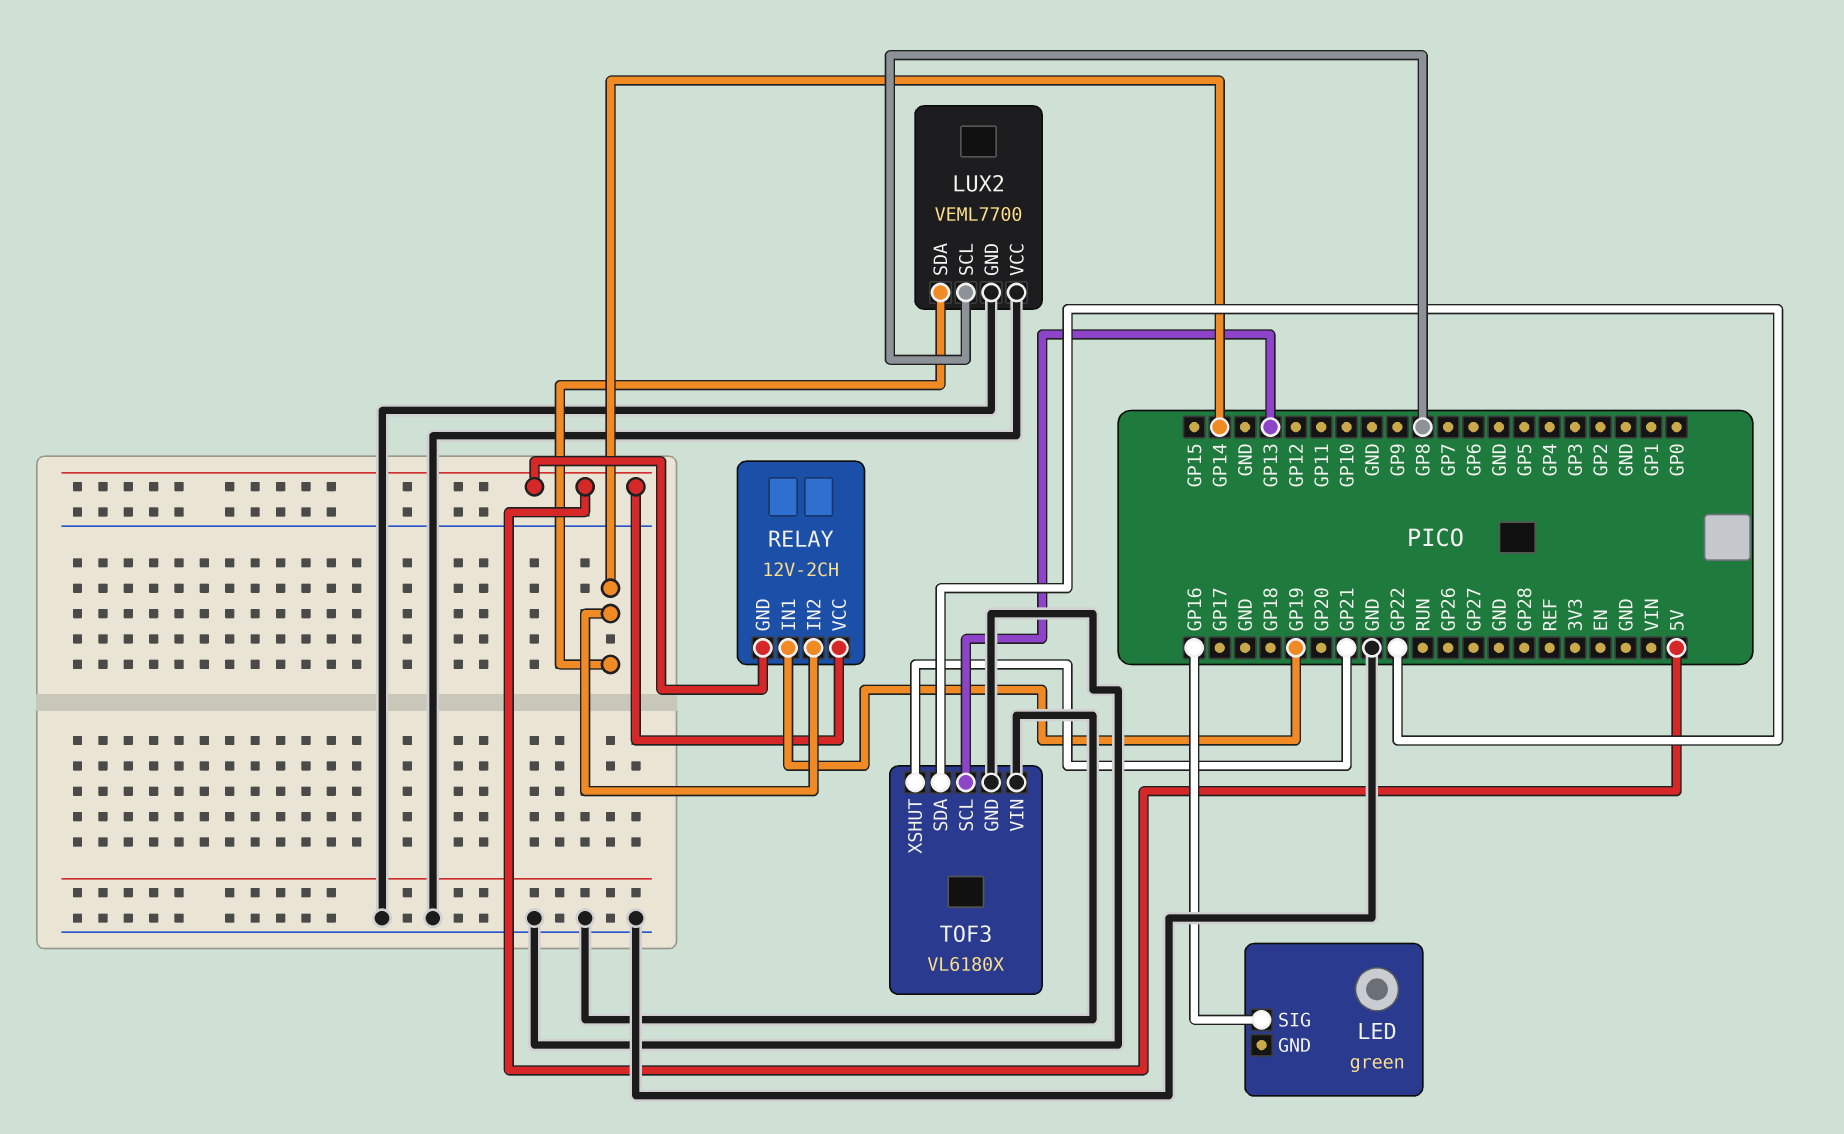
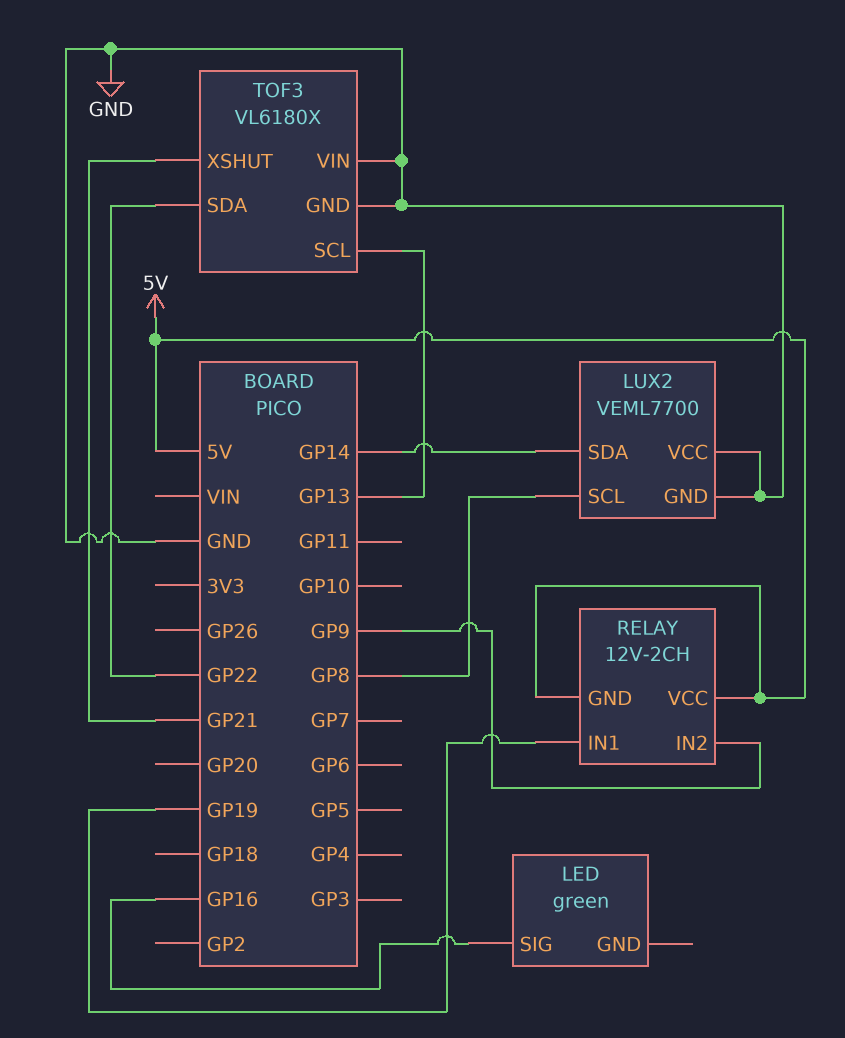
RELAY pin IN2: GP14 -> GP9

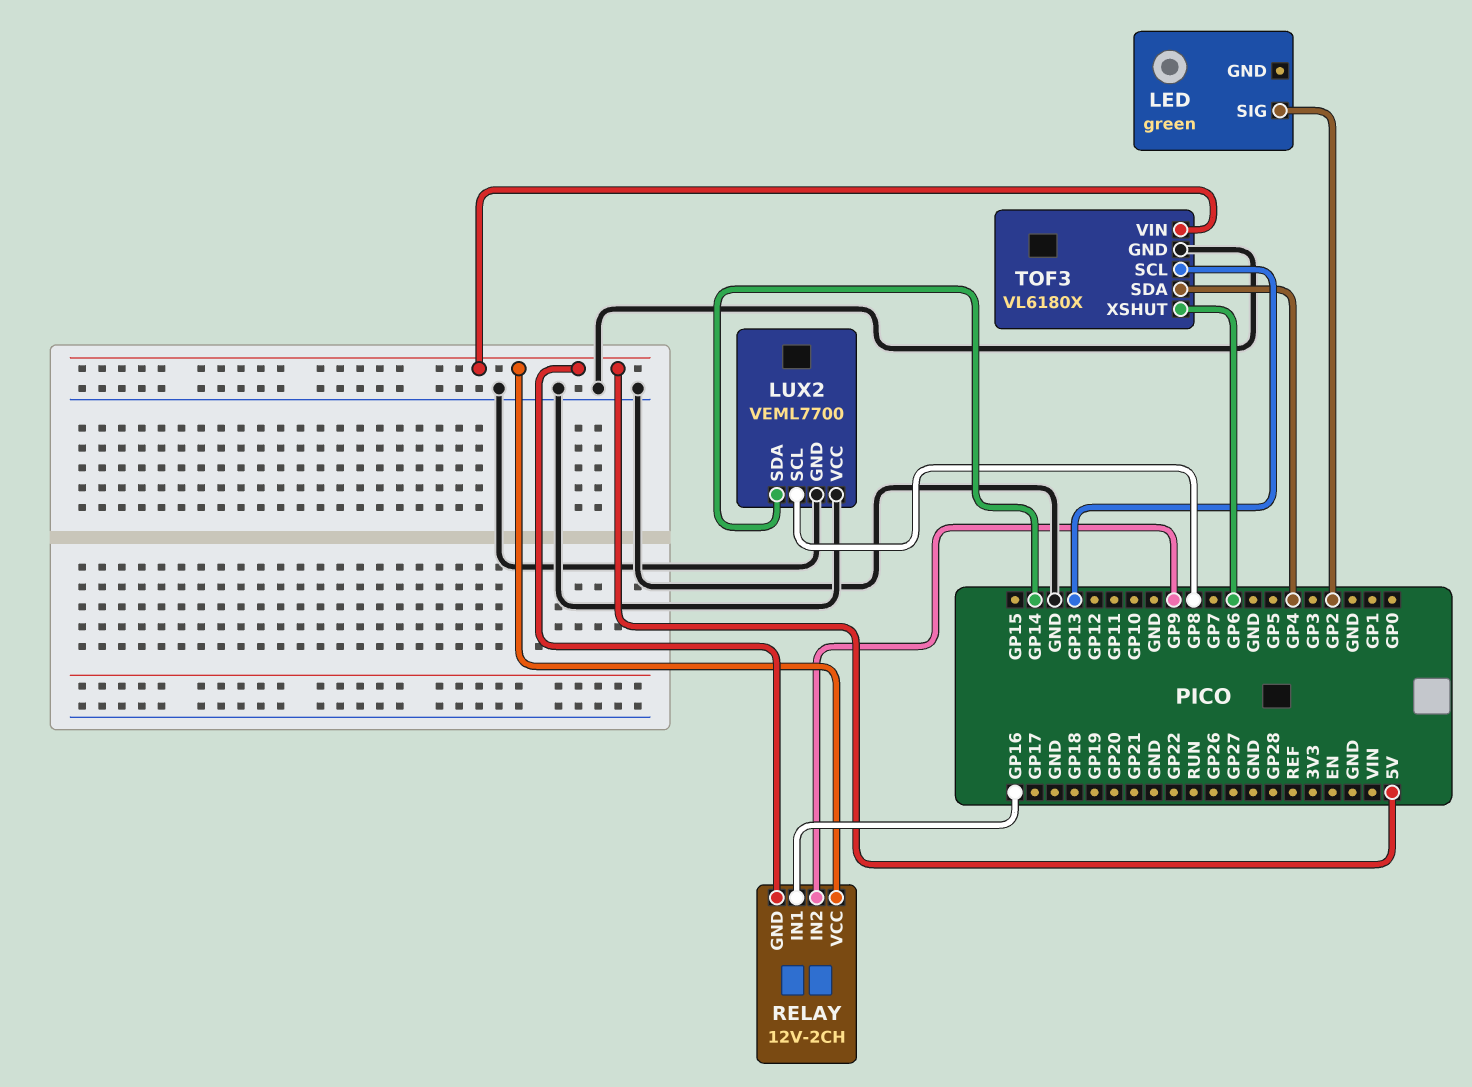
LED pin SIG: GP16 -> GP2
RELAY pin IN1: GP19 -> GP16
TOF3 pin SDA: GP22 -> GP4
TOF3 pin VIN: GND -> 5V
TOF3 pin XSHUT: GP21 -> GP6

